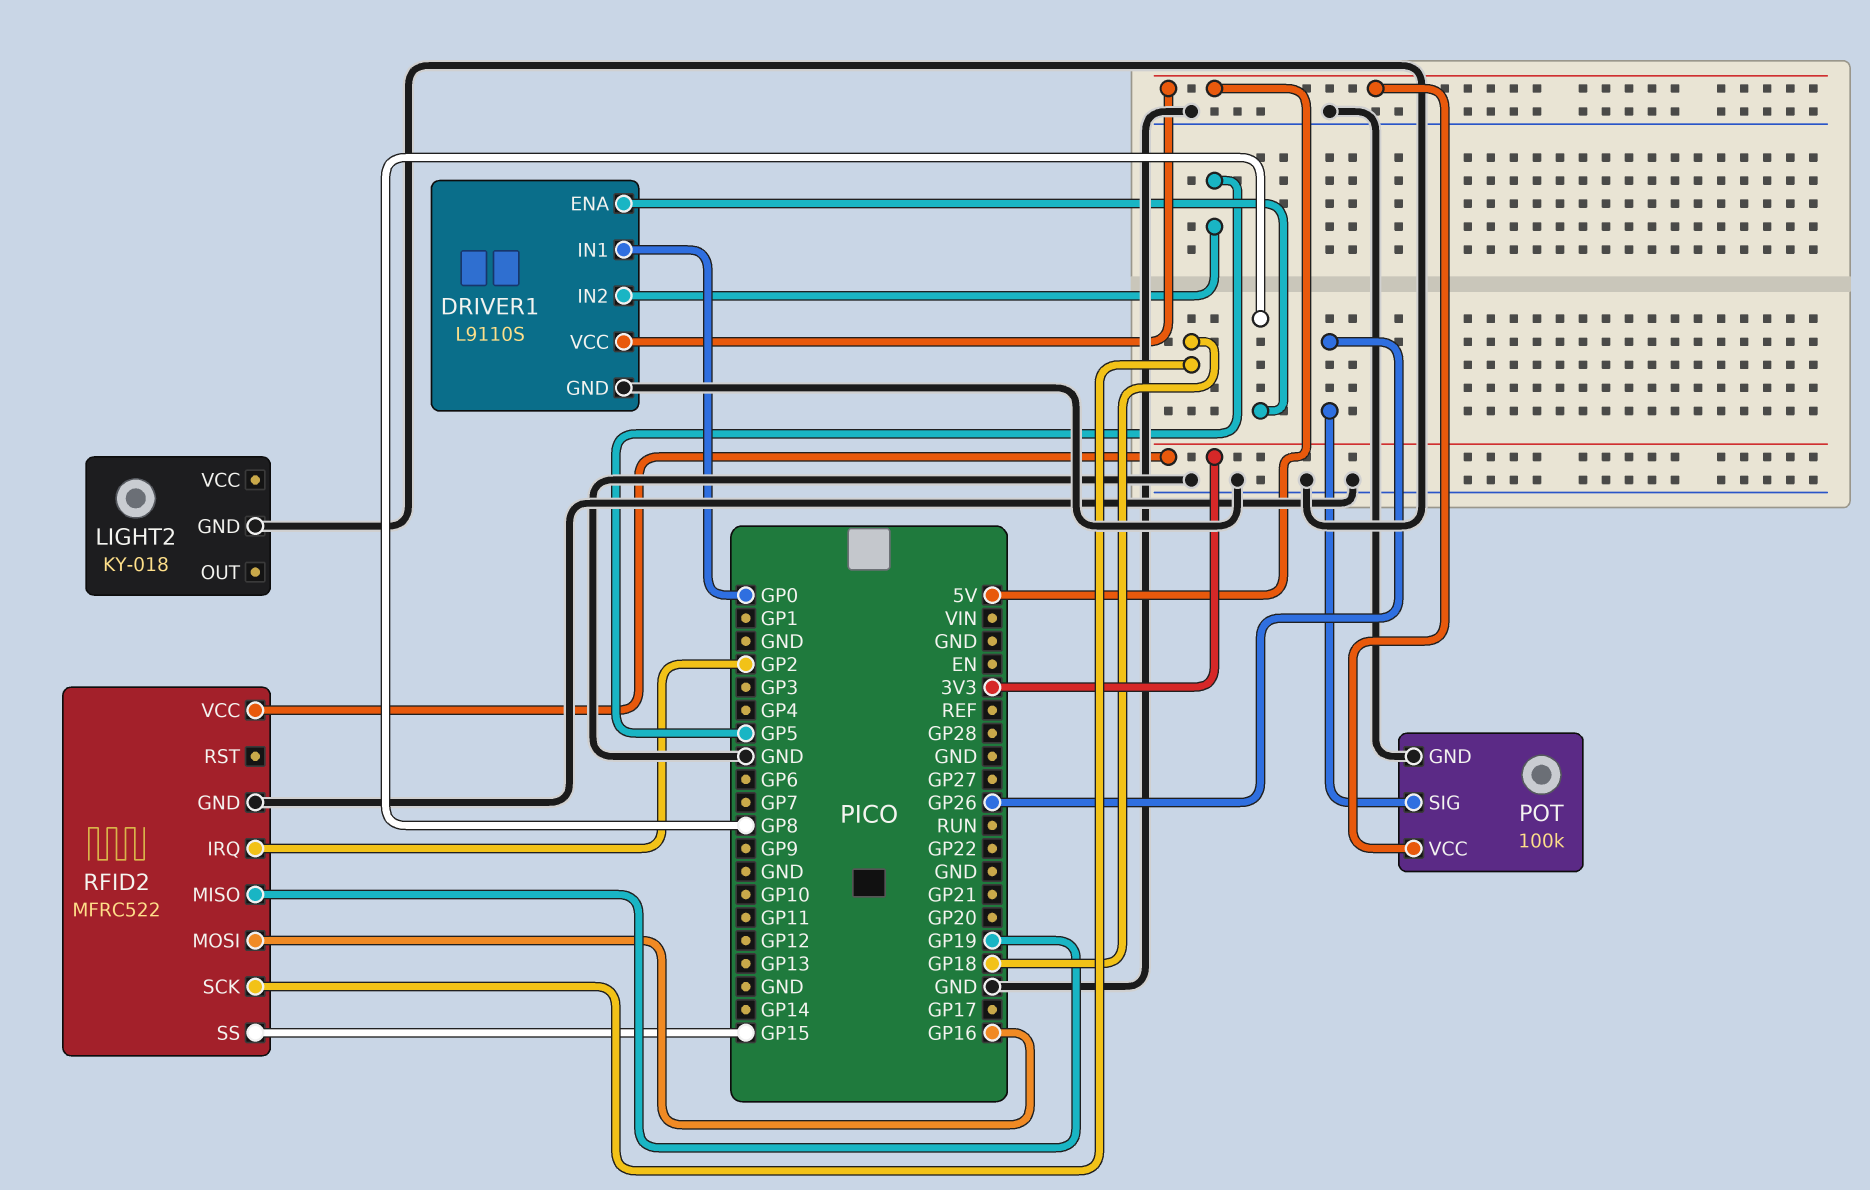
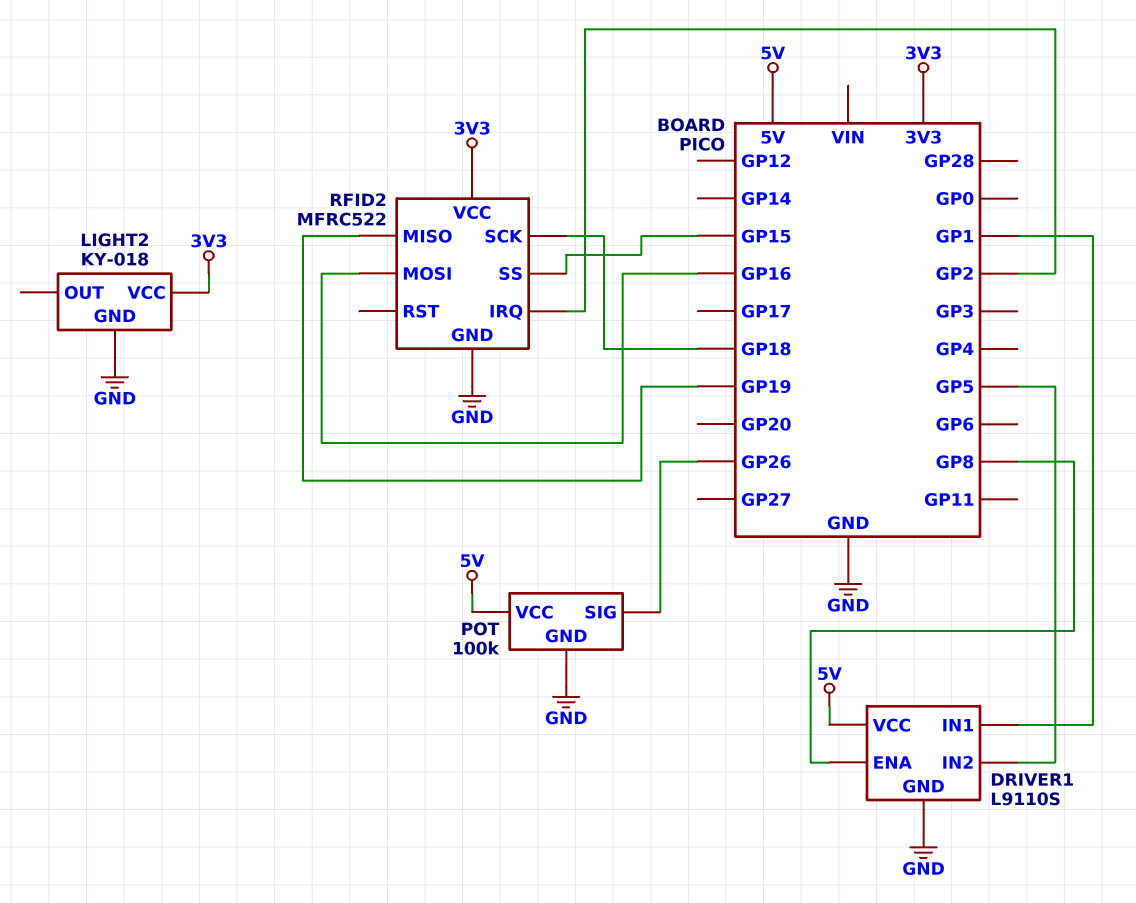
DRIVER1 pin IN1: GP0 -> GP1
LIGHT2 pin VCC: none -> 3V3

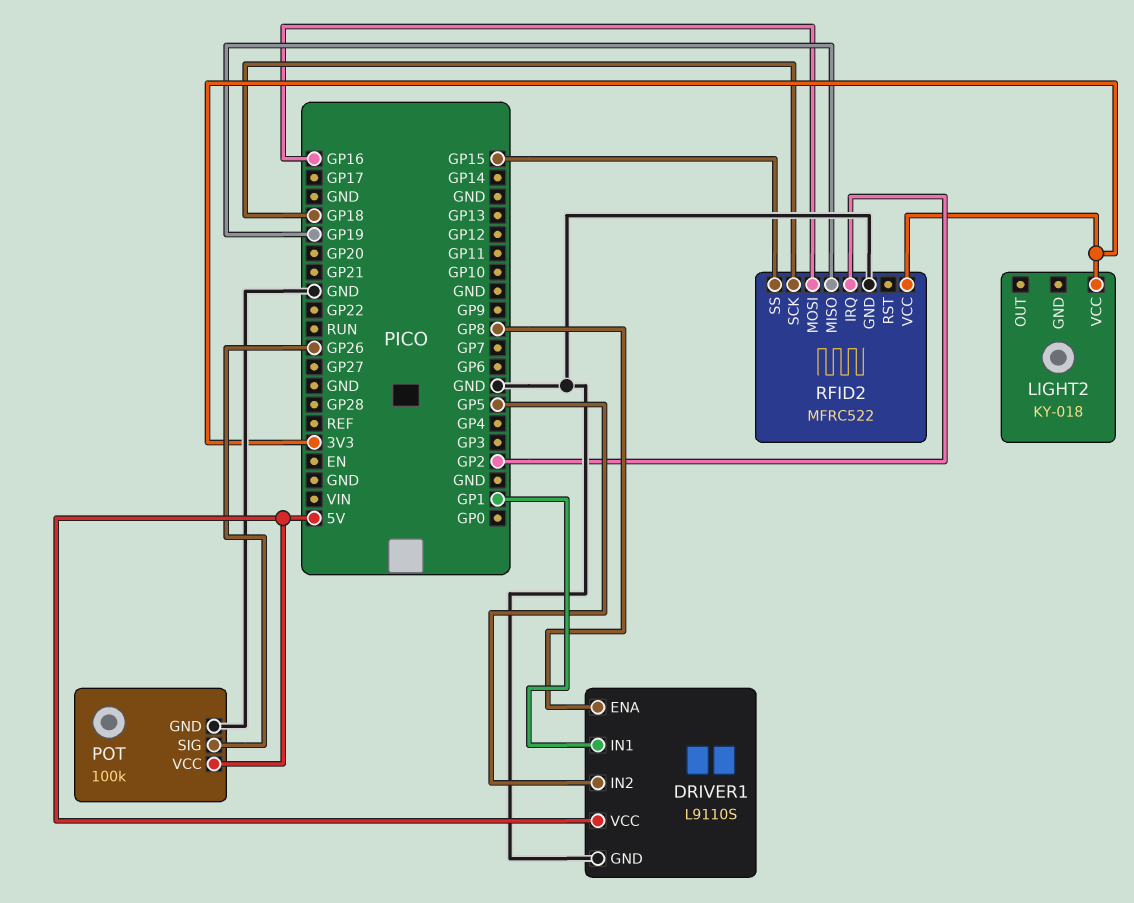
LIGHT2 pin GND: GND -> none

